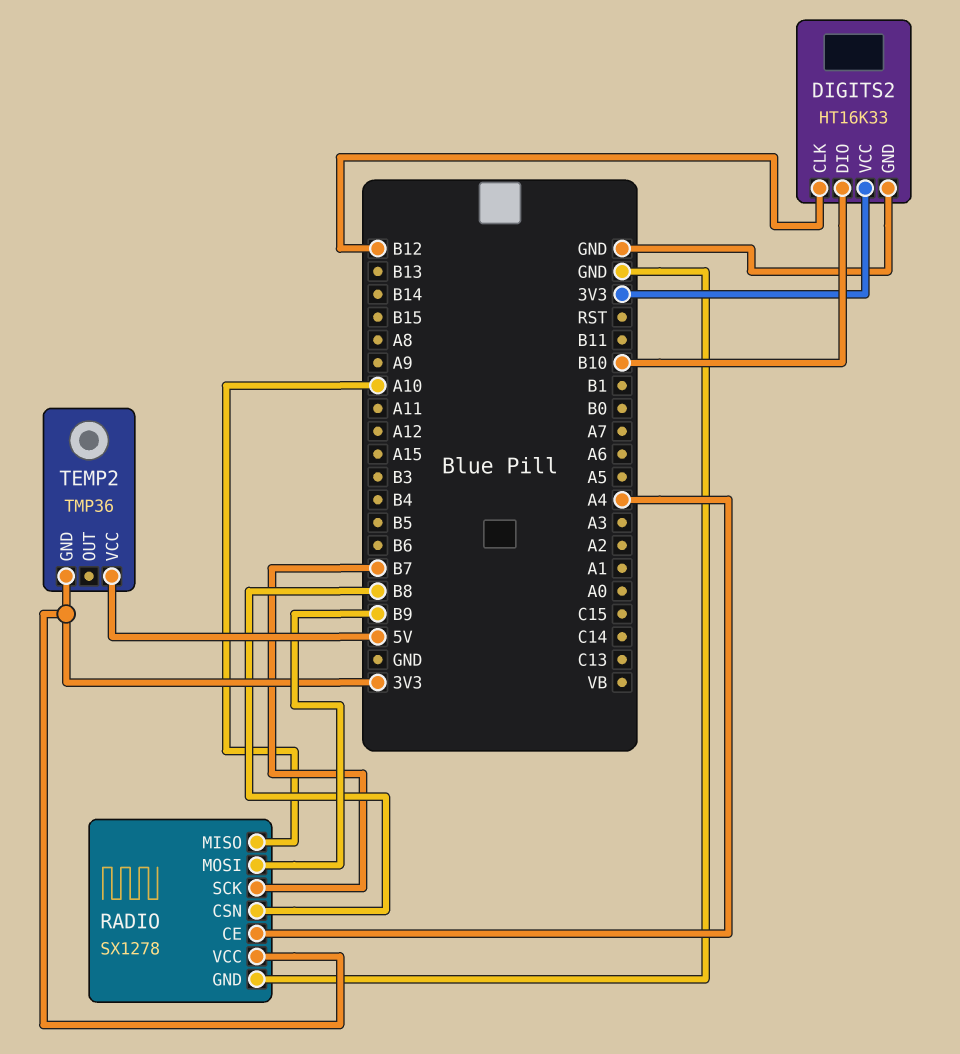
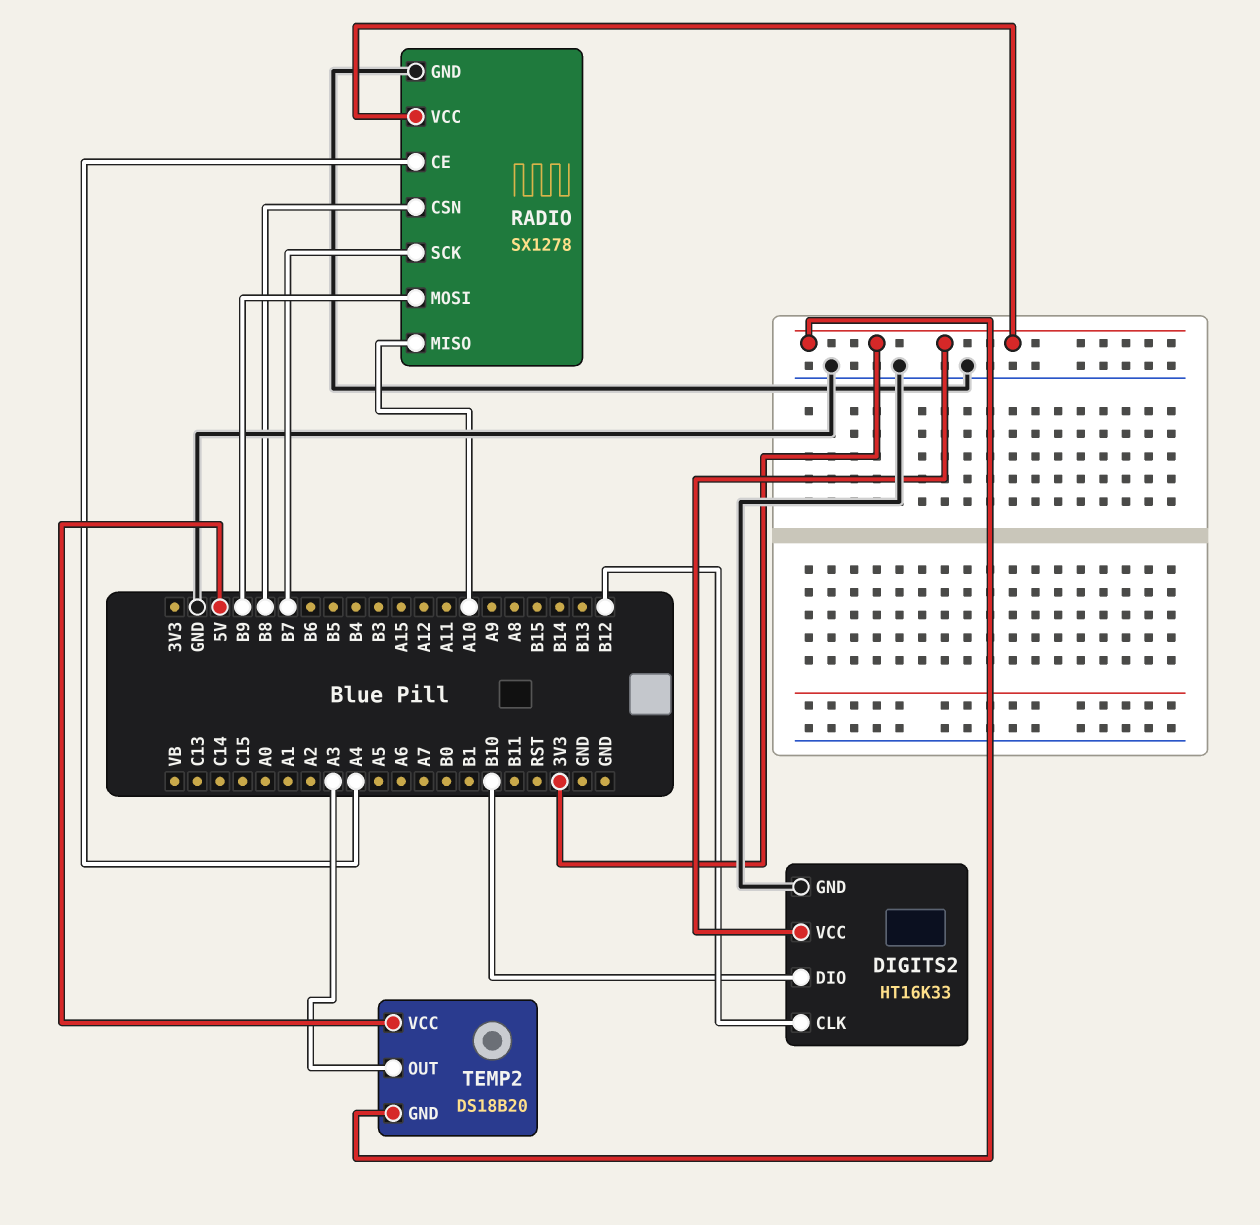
TEMP2: TMP36 -> DS18B20
TEMP2 pin OUT: none -> A3

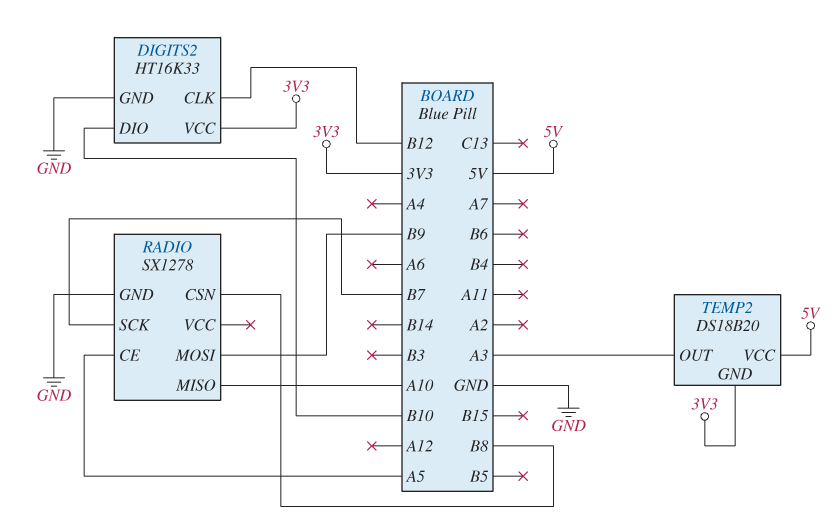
RADIO pin CE: A4 -> A5
RADIO pin VCC: 3V3 -> none

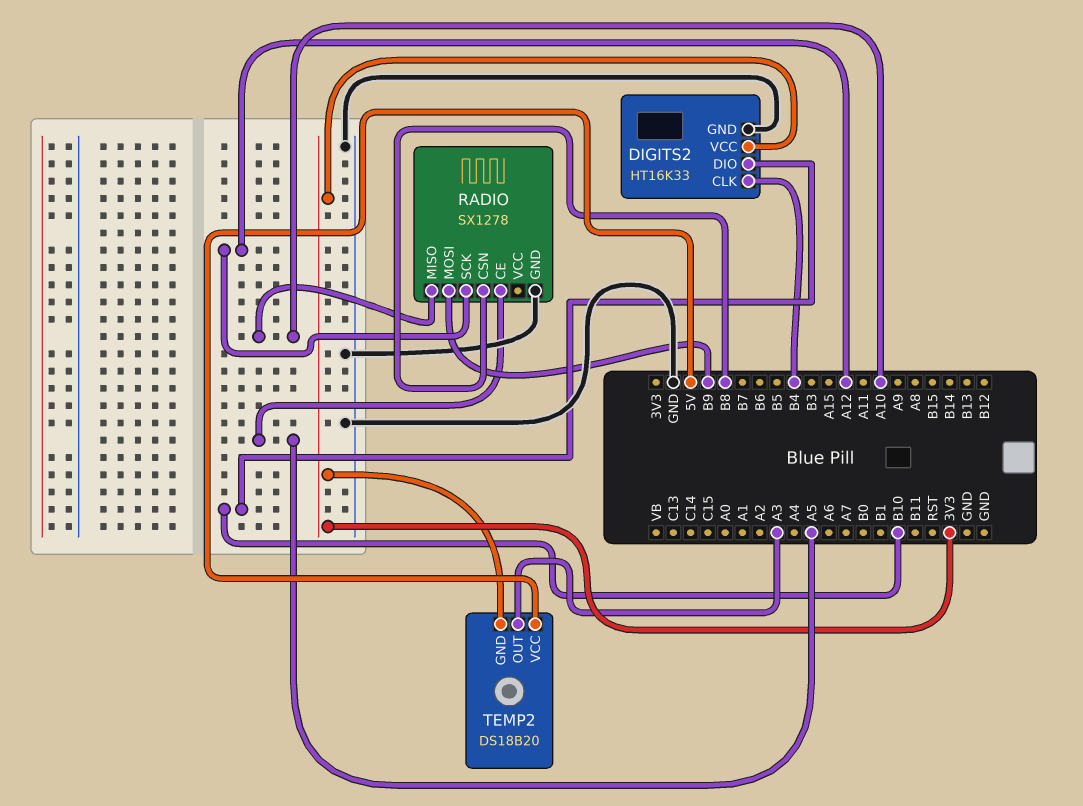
DIGITS2 pin CLK: B12 -> B4
RADIO pin SCK: B7 -> A12

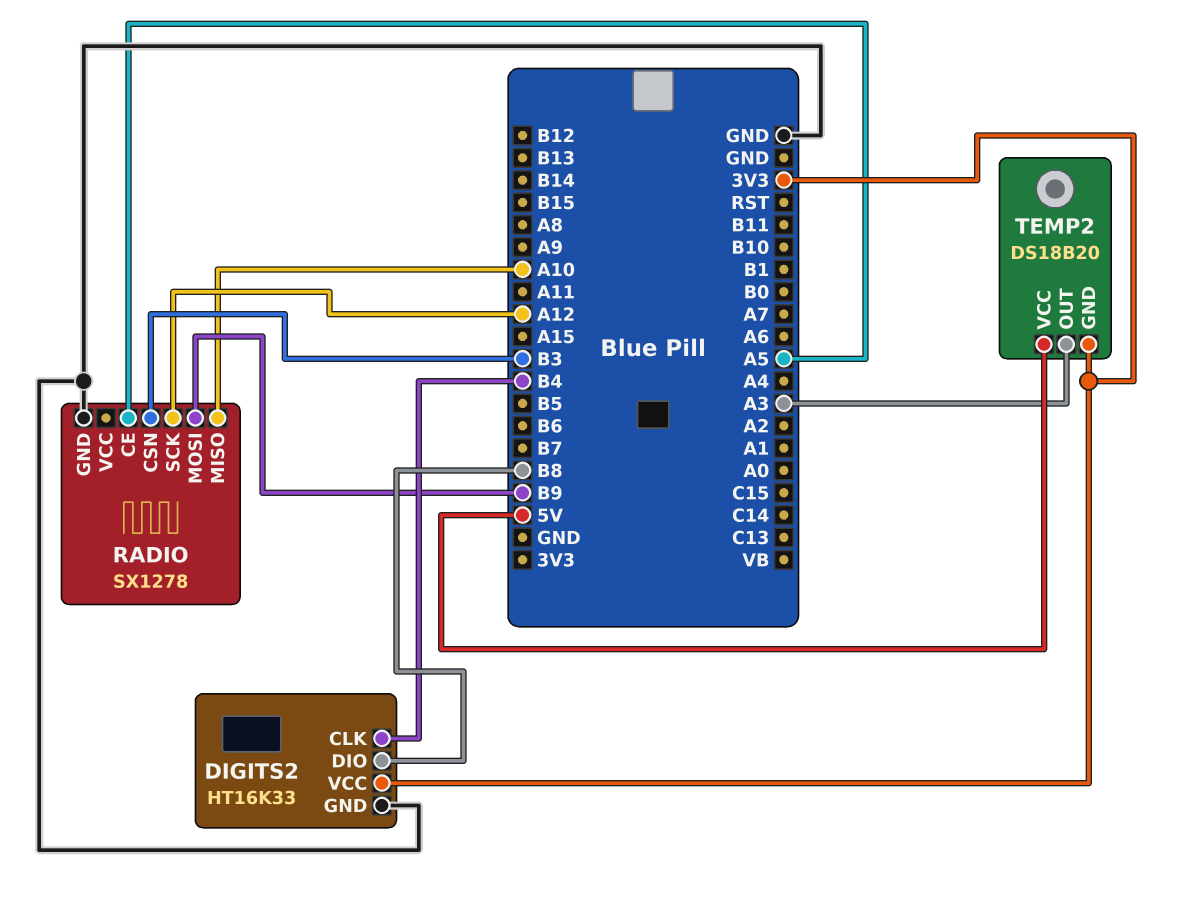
DIGITS2 pin DIO: B10 -> B8
RADIO pin CSN: B8 -> B3

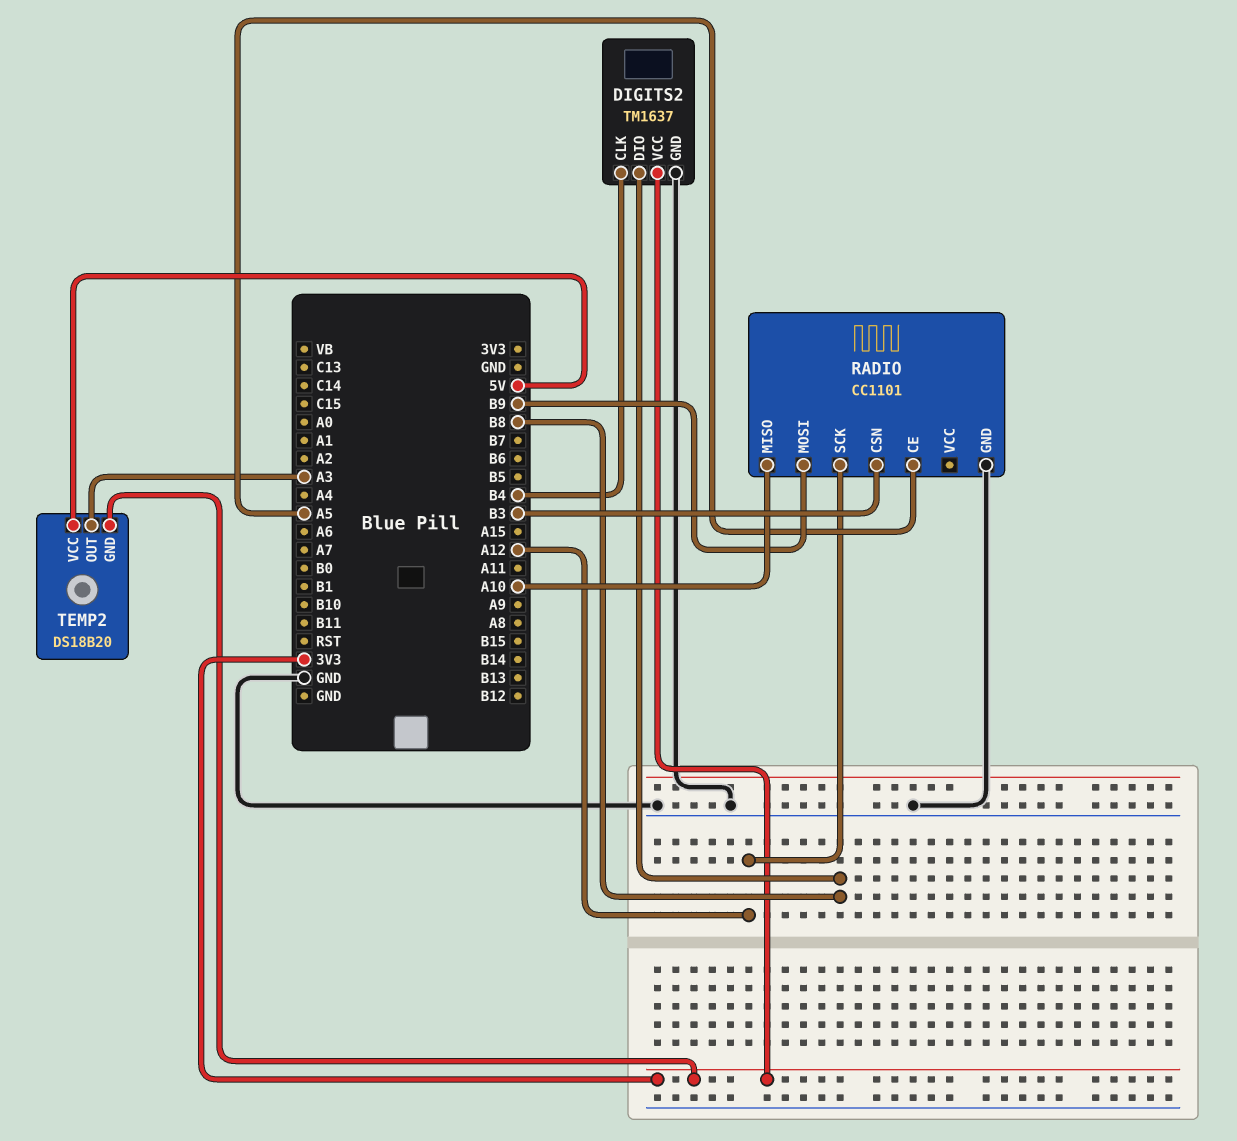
DIGITS2: HT16K33 -> TM1637
RADIO: SX1278 -> CC1101

